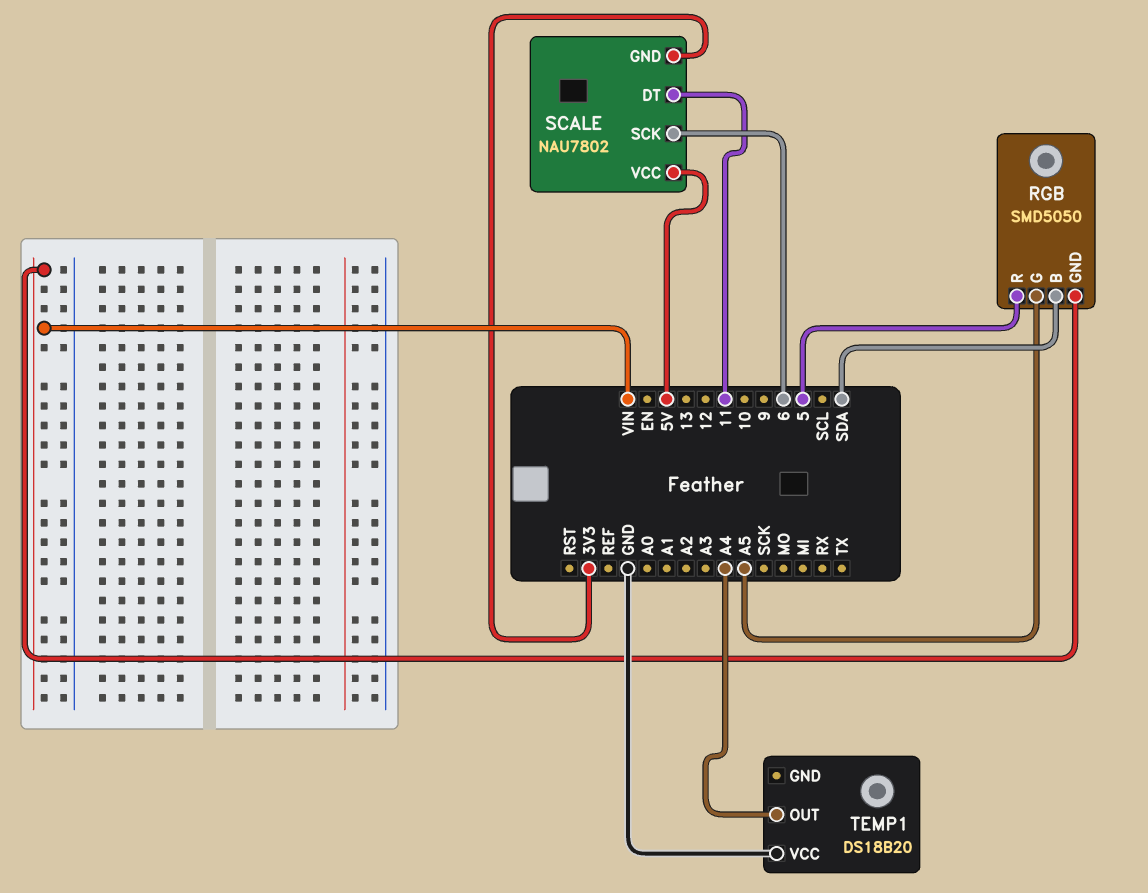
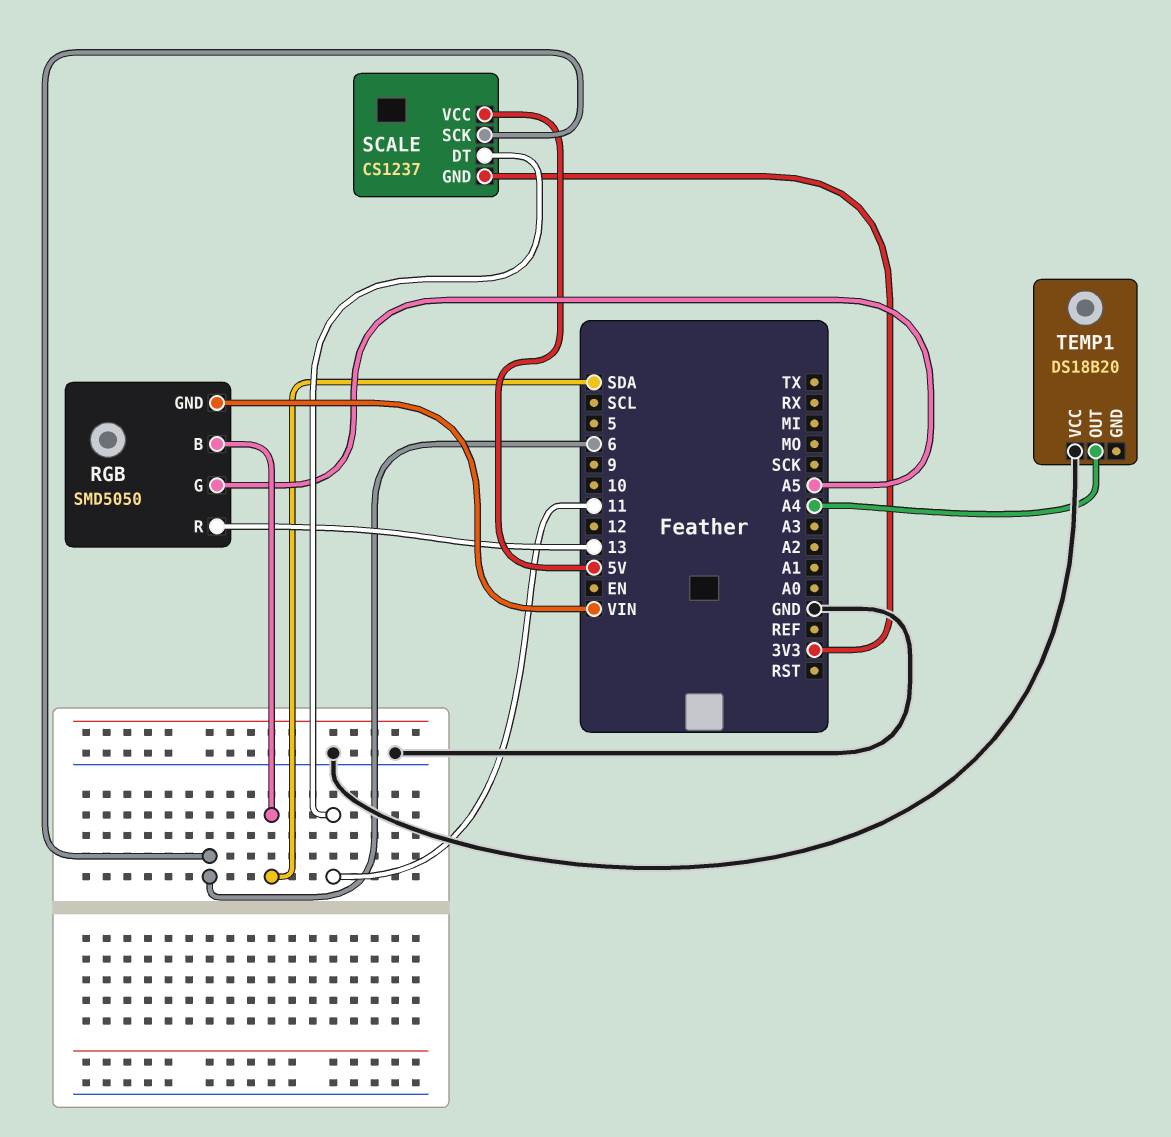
RGB pin R: 5 -> 13
SCALE: NAU7802 -> CS1237

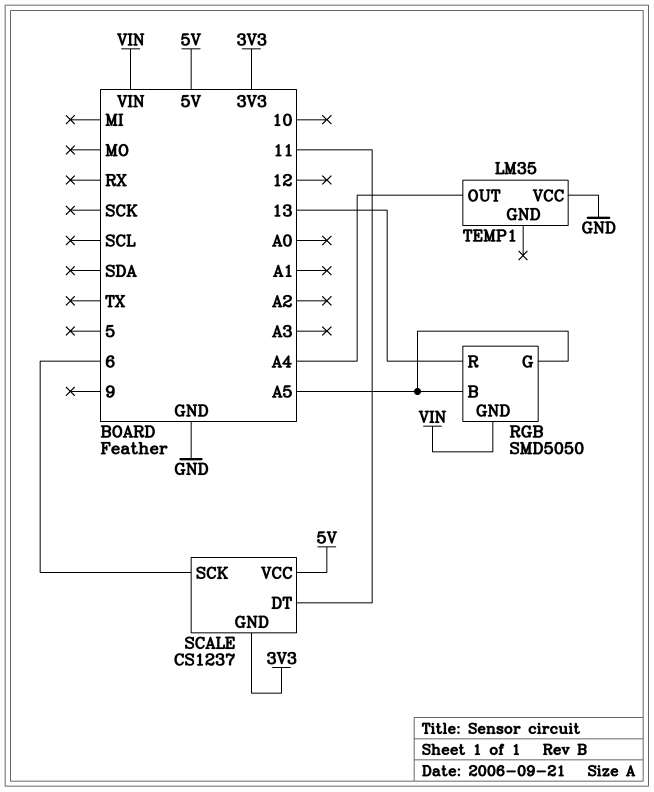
RGB pin B: SDA -> A5
TEMP1: DS18B20 -> LM35

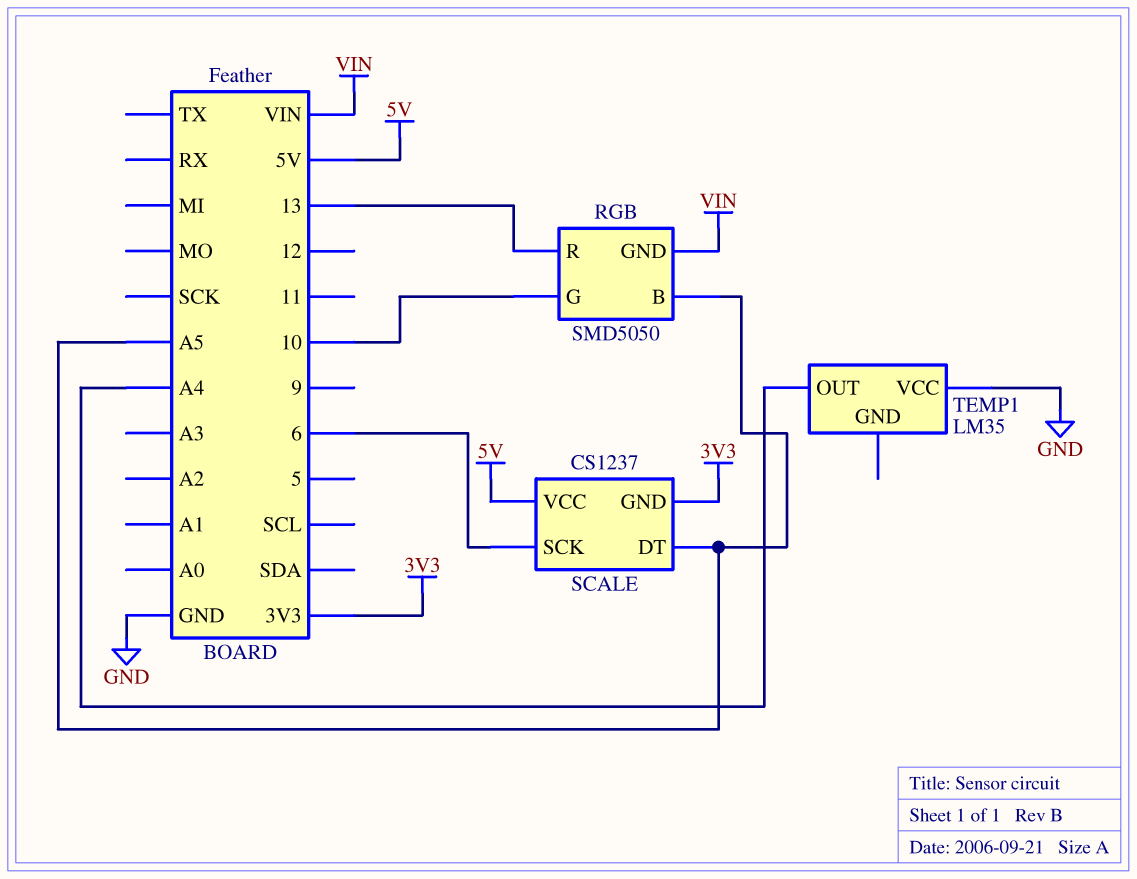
RGB pin G: A5 -> 10
SCALE pin DT: 11 -> A5

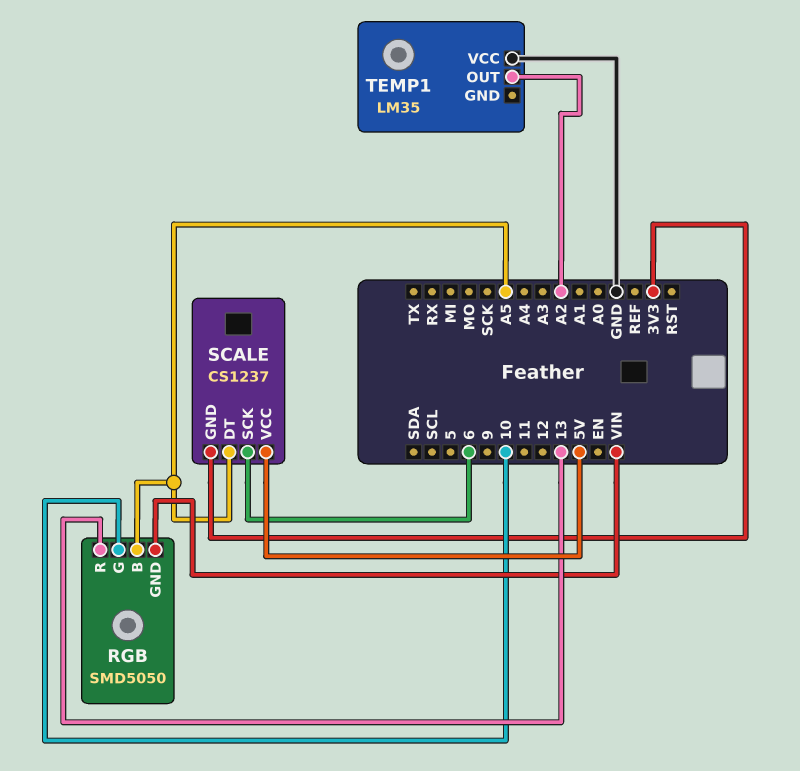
TEMP1 pin OUT: A4 -> A2

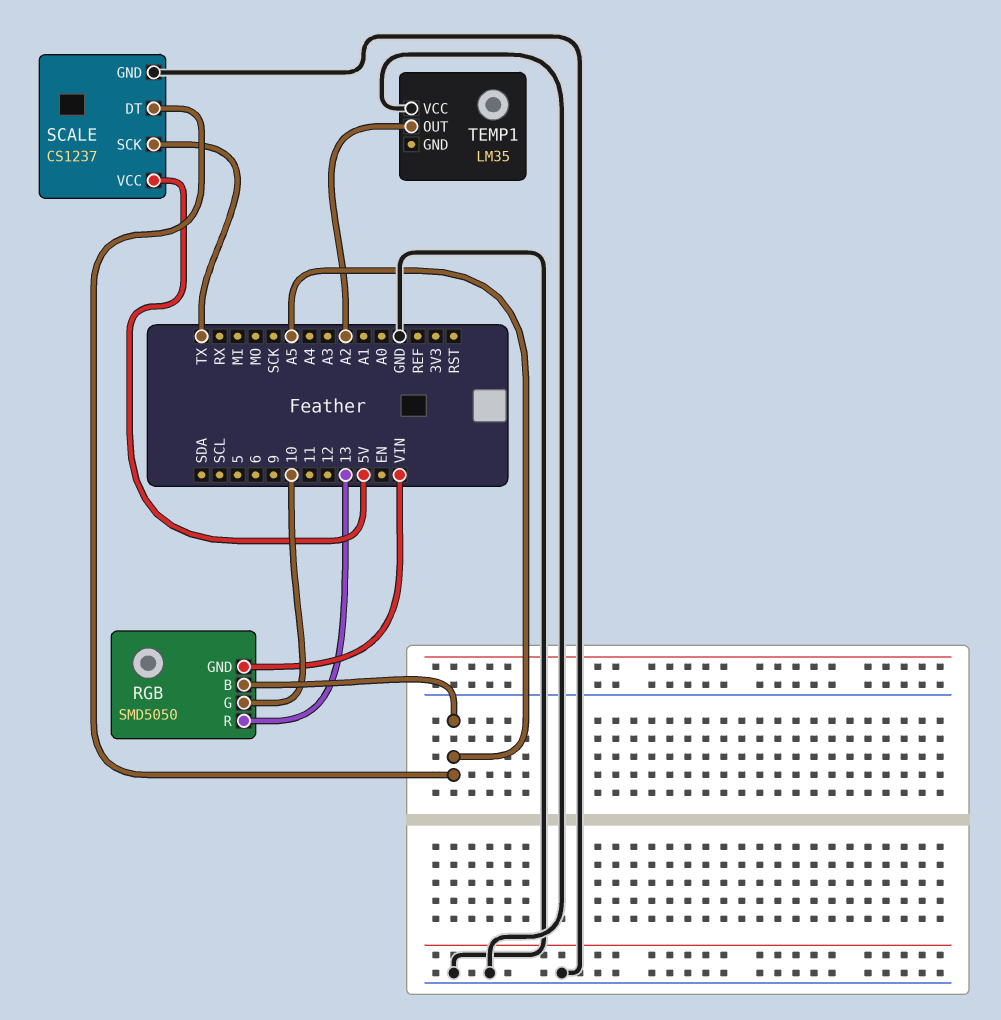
SCALE pin GND: 3V3 -> GND
SCALE pin SCK: 6 -> TX

